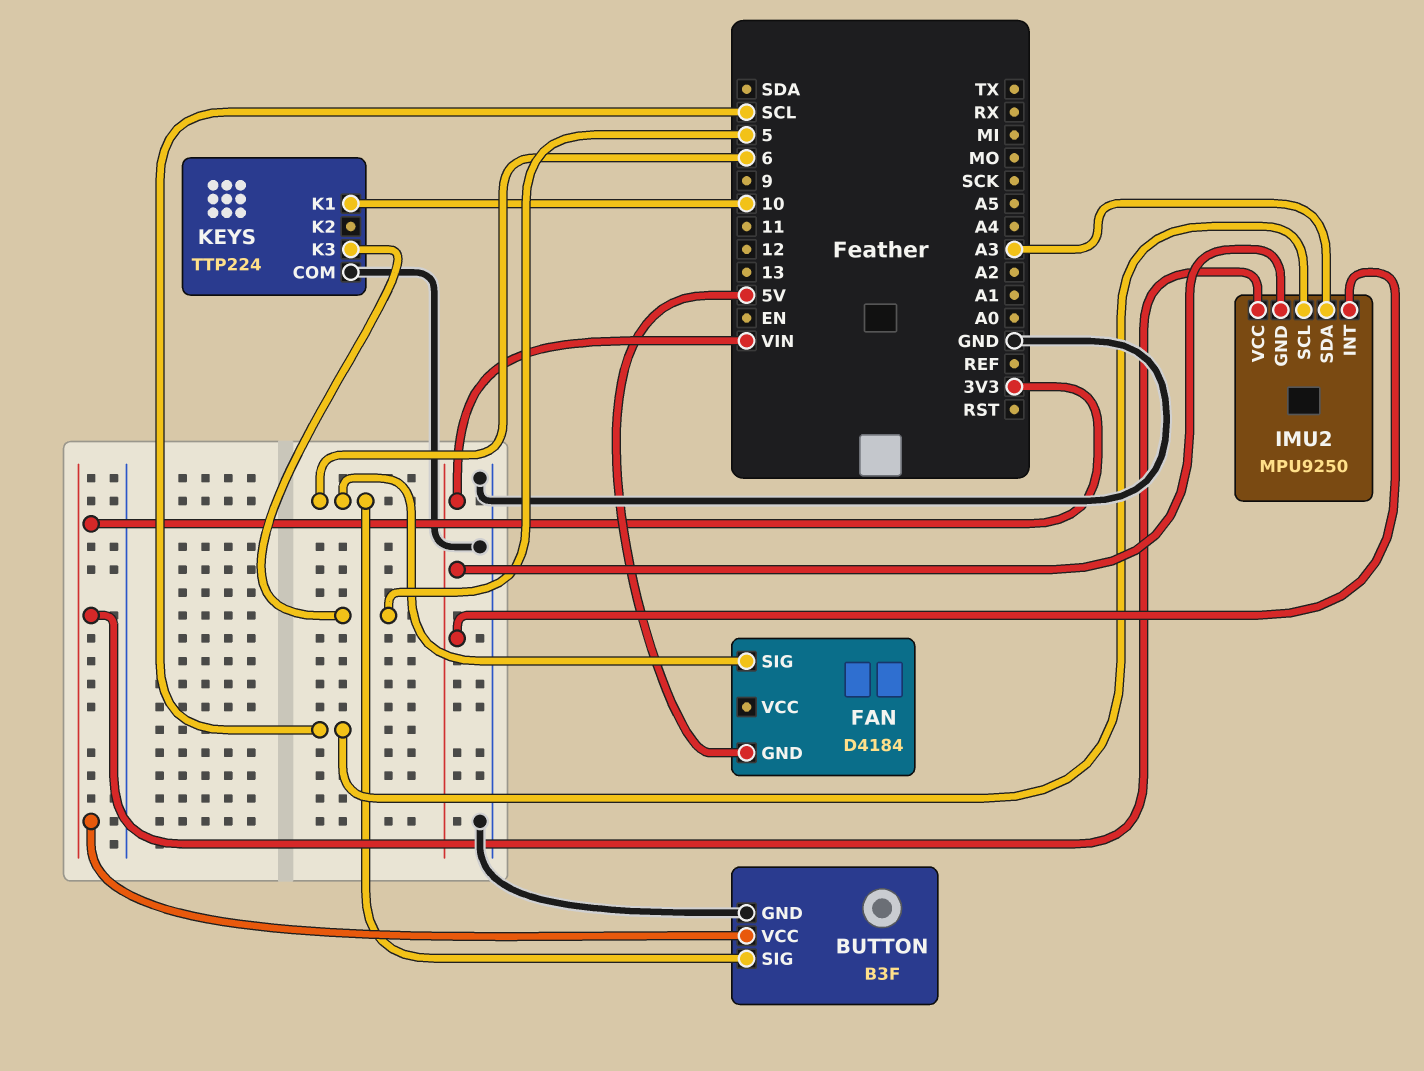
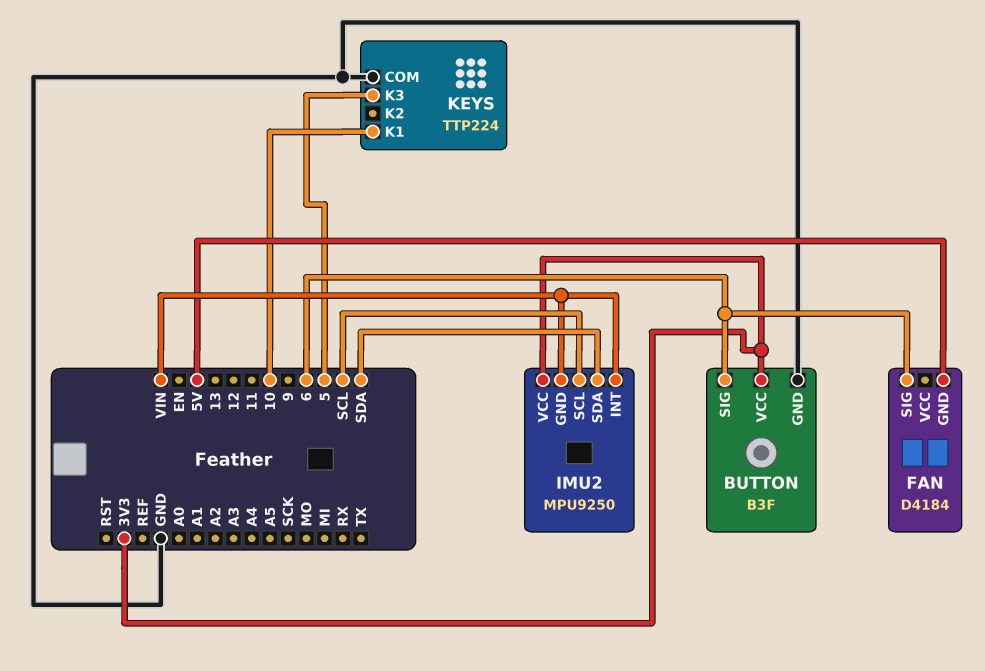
IMU2 pin SDA: A3 -> SDA

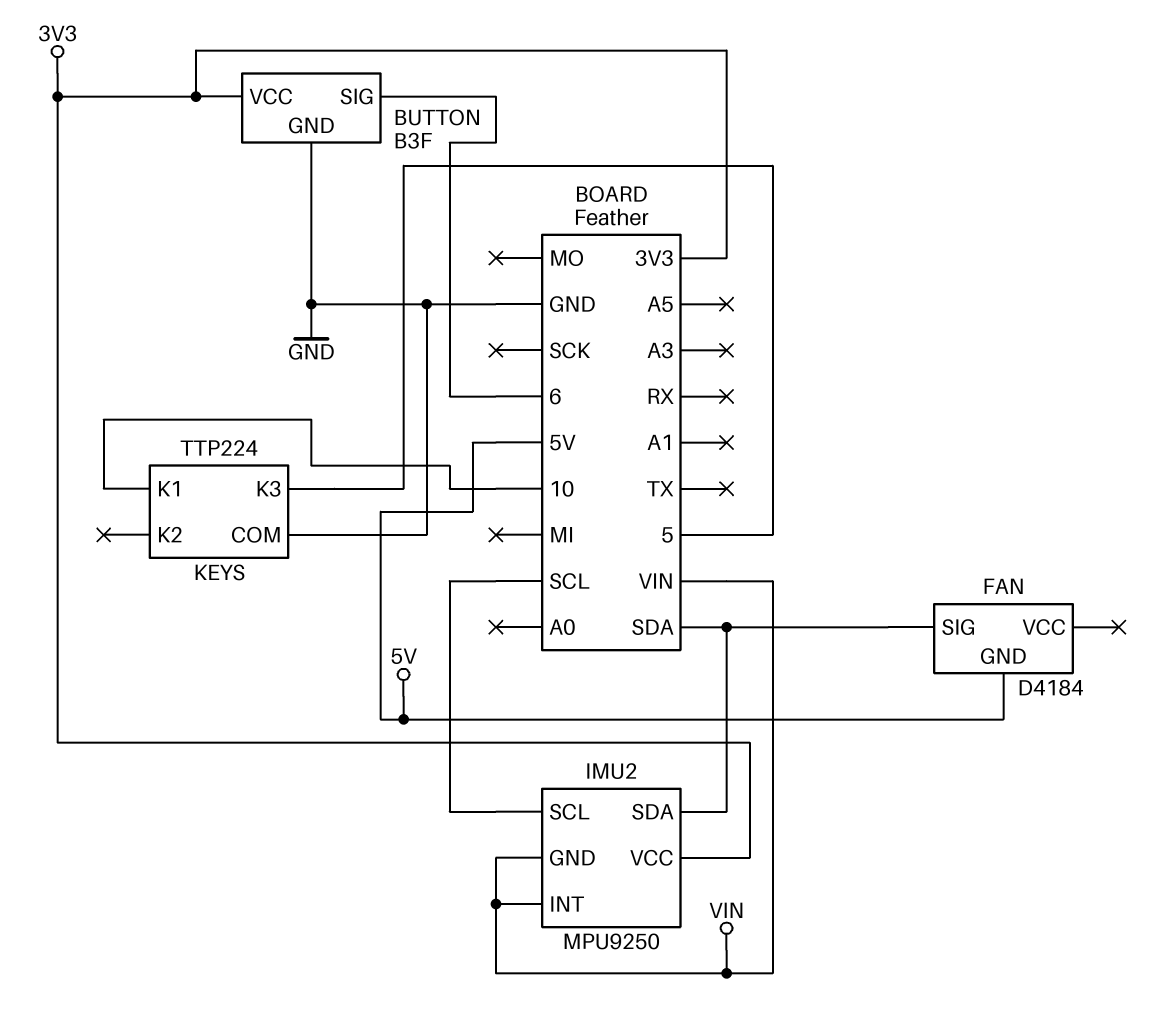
FAN pin SIG: 6 -> SDA

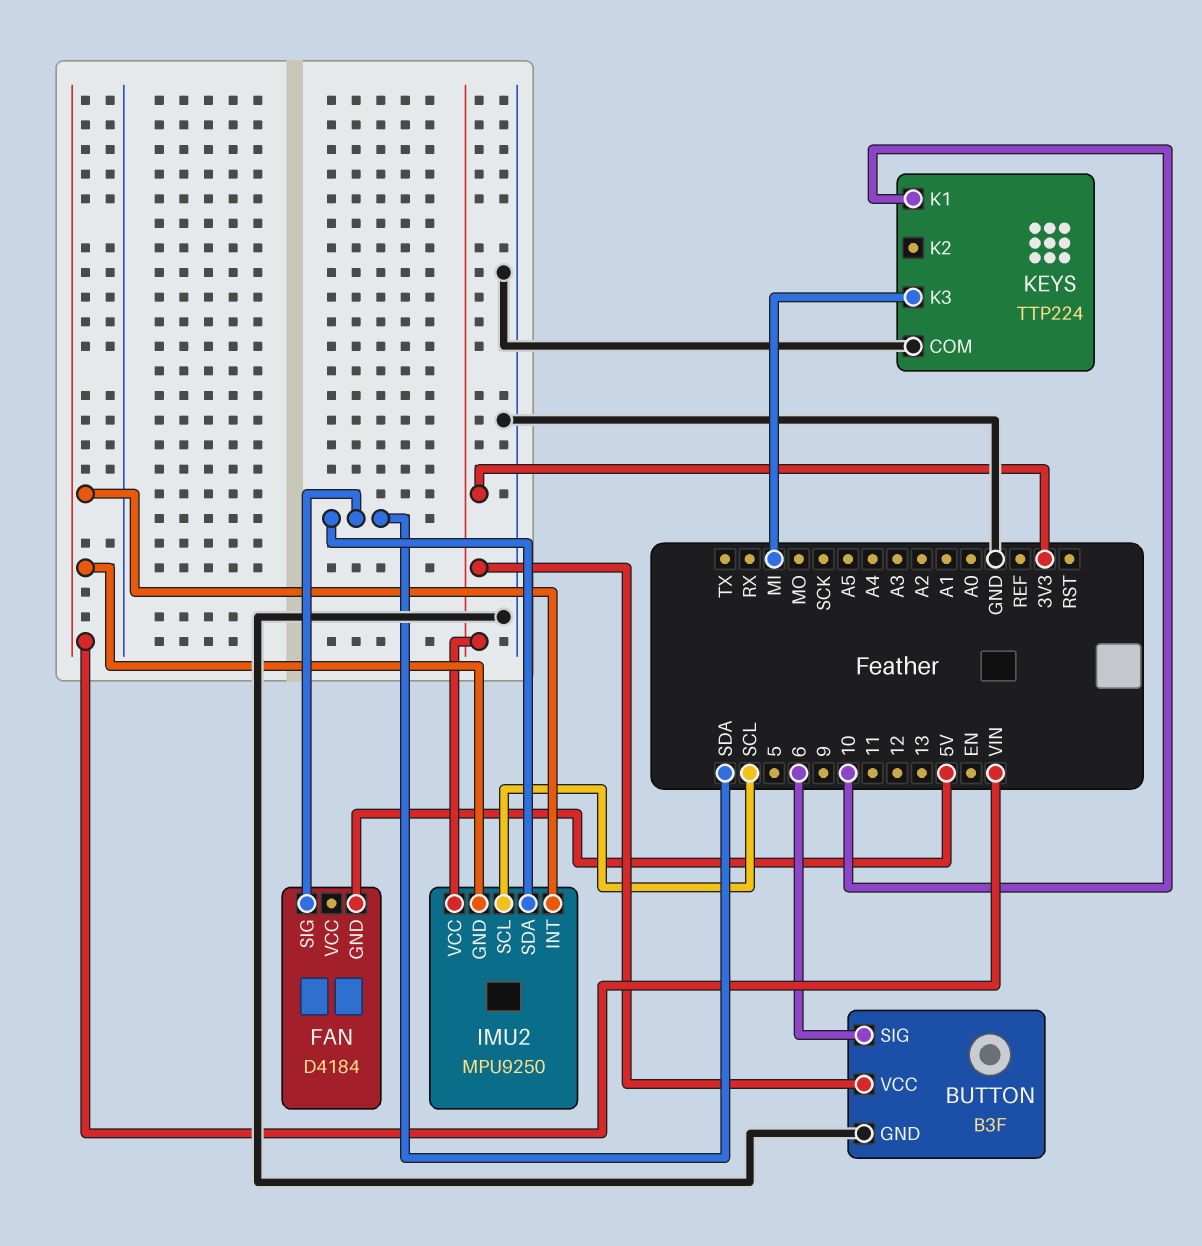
KEYS pin K3: 5 -> MI

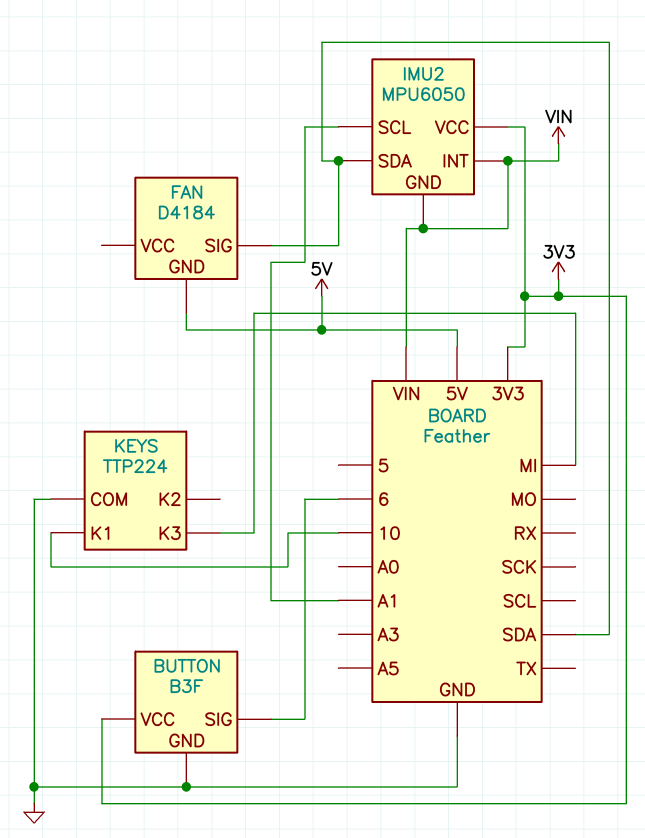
IMU2: MPU9250 -> MPU6050
IMU2 pin SCL: SCL -> A1

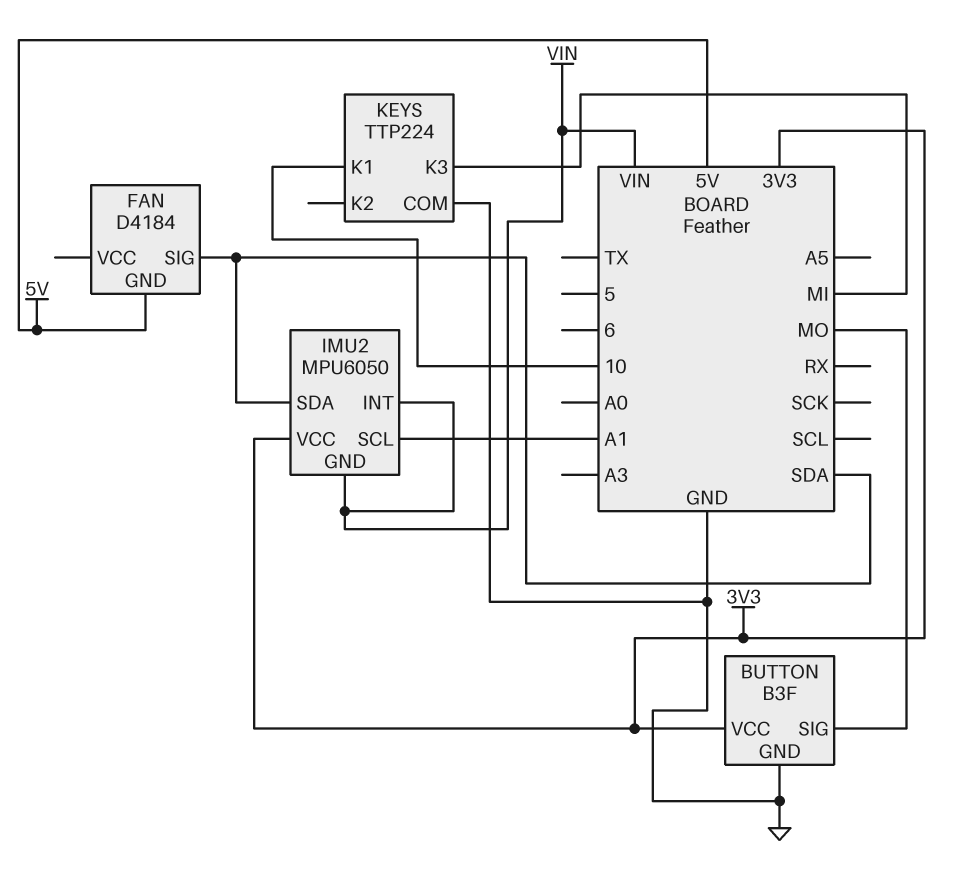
BUTTON pin SIG: 6 -> MO

